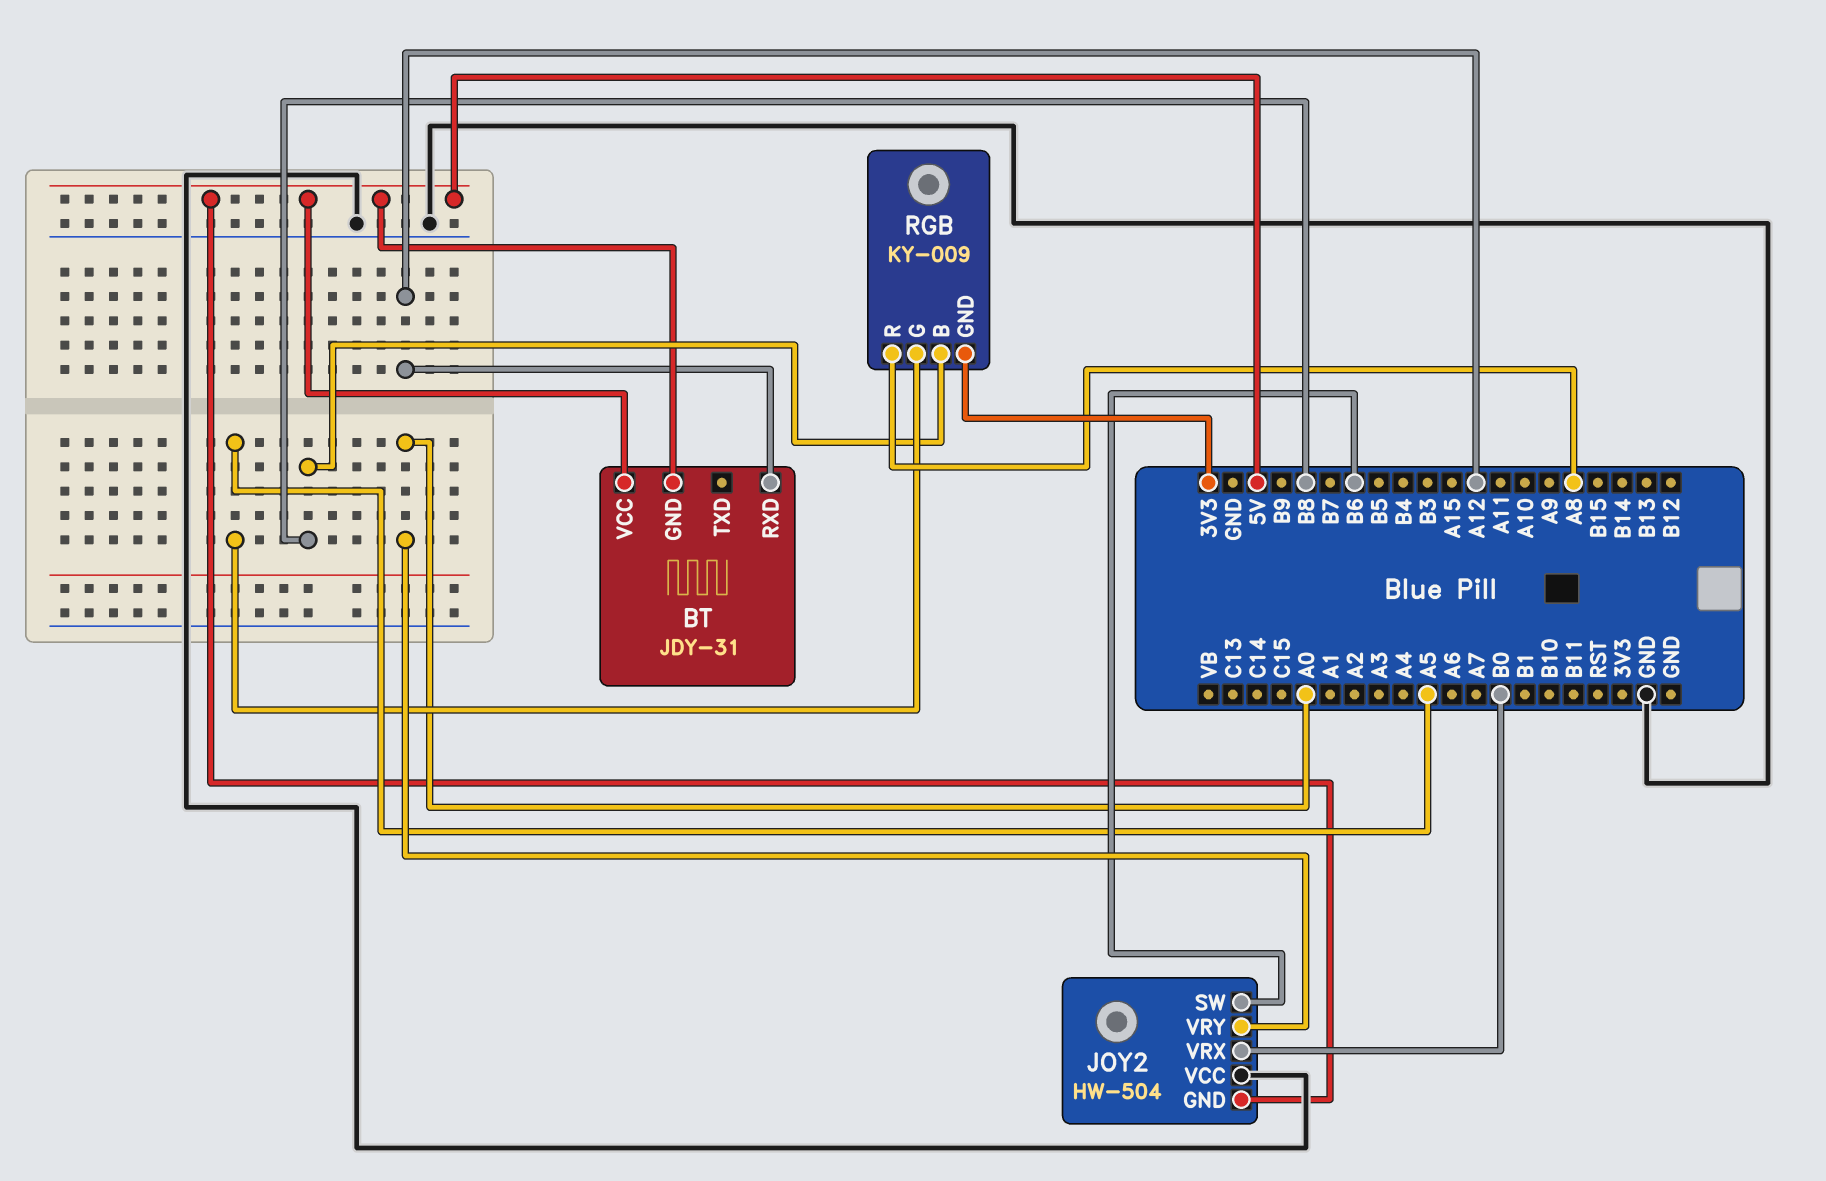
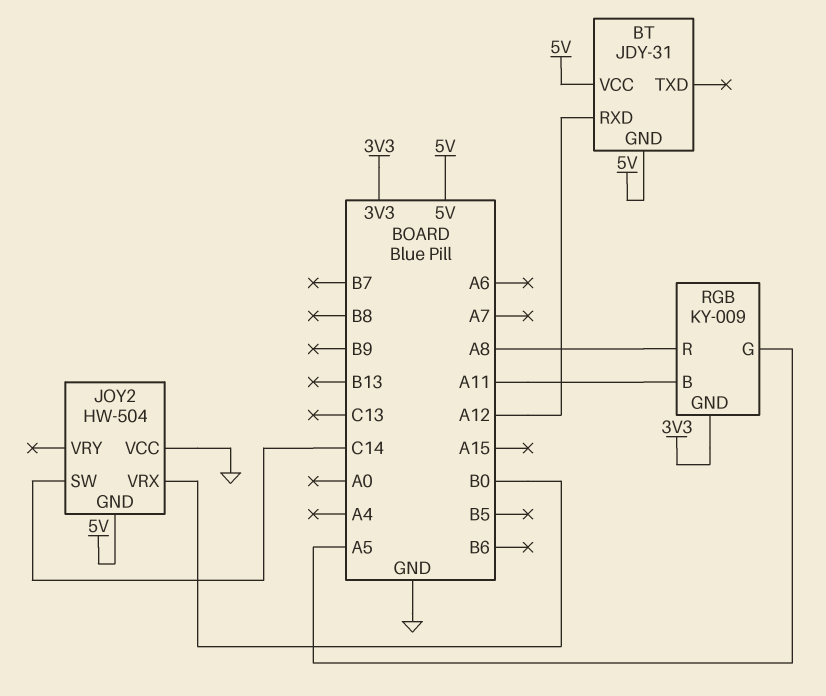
JOY2 pin SW: B6 -> C14
JOY2 pin VRY: A0 -> none
RGB pin B: B8 -> A11

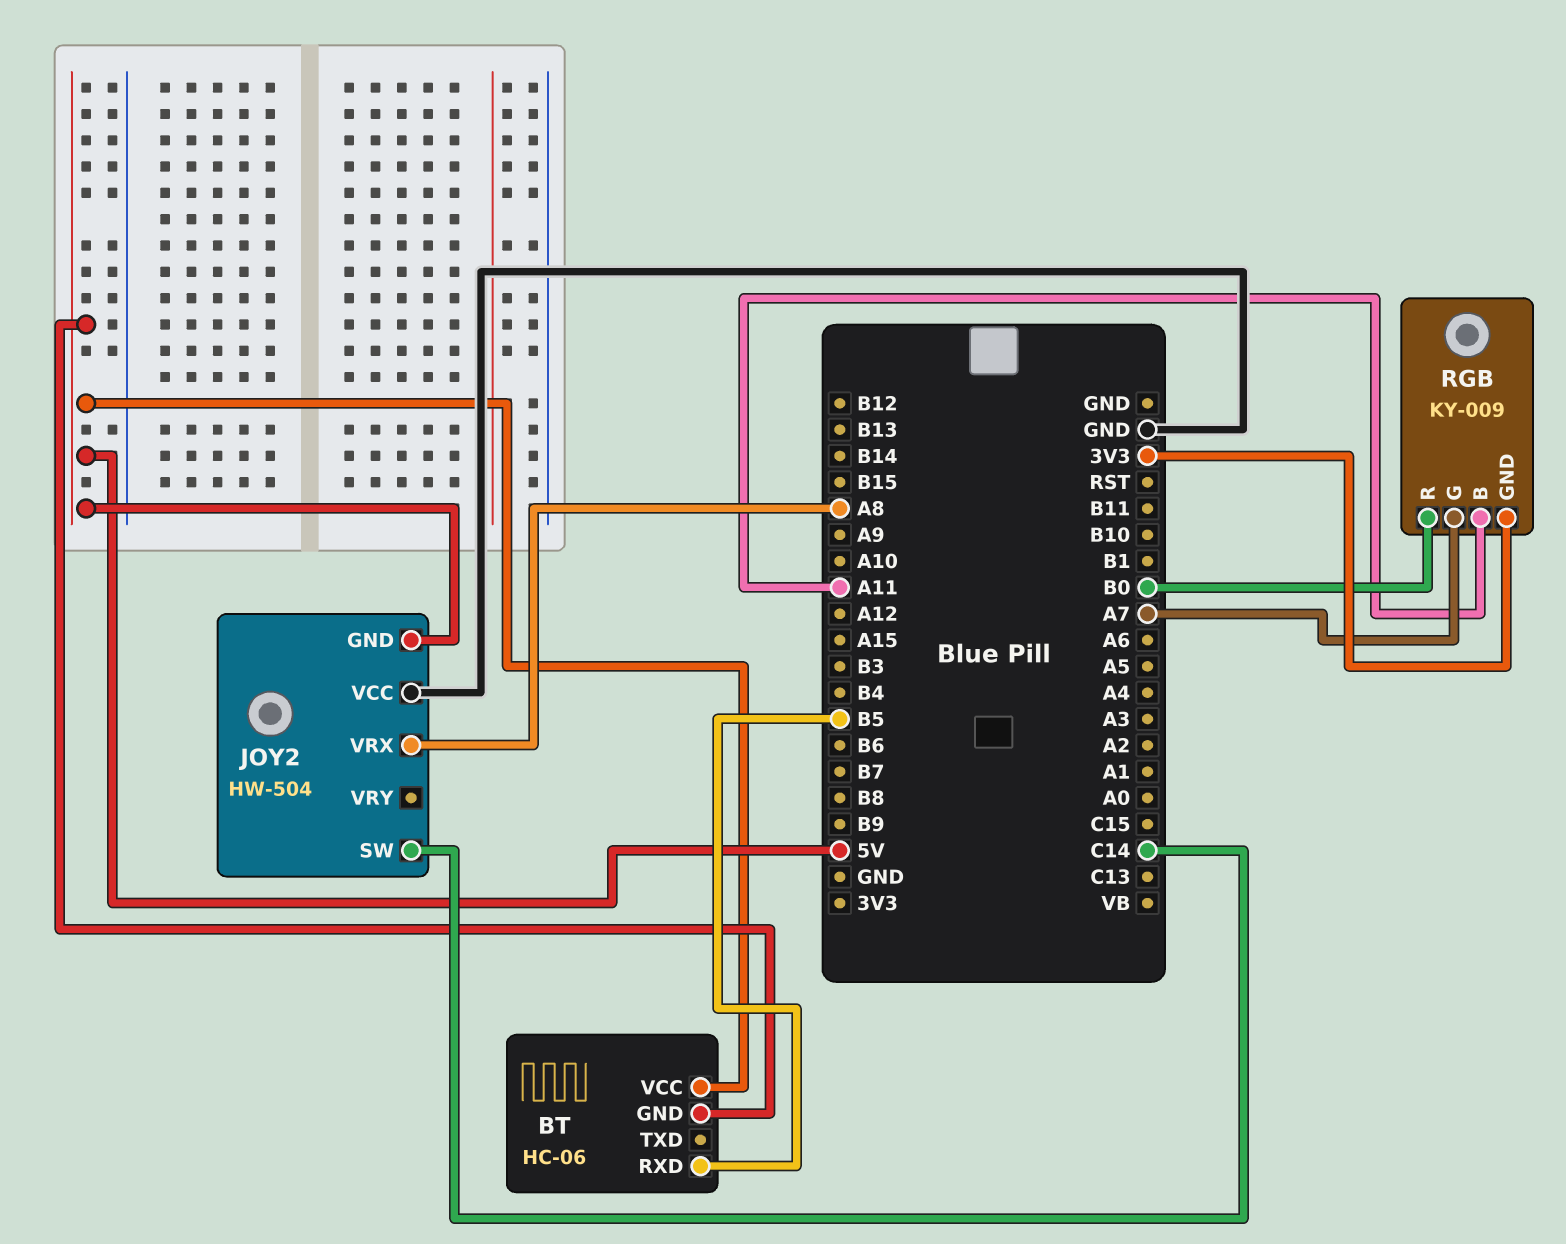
BT: JDY-31 -> HC-06
BT pin RXD: A12 -> B5
JOY2 pin VRX: B0 -> A8
RGB pin G: A5 -> A7
RGB pin R: A8 -> B0

